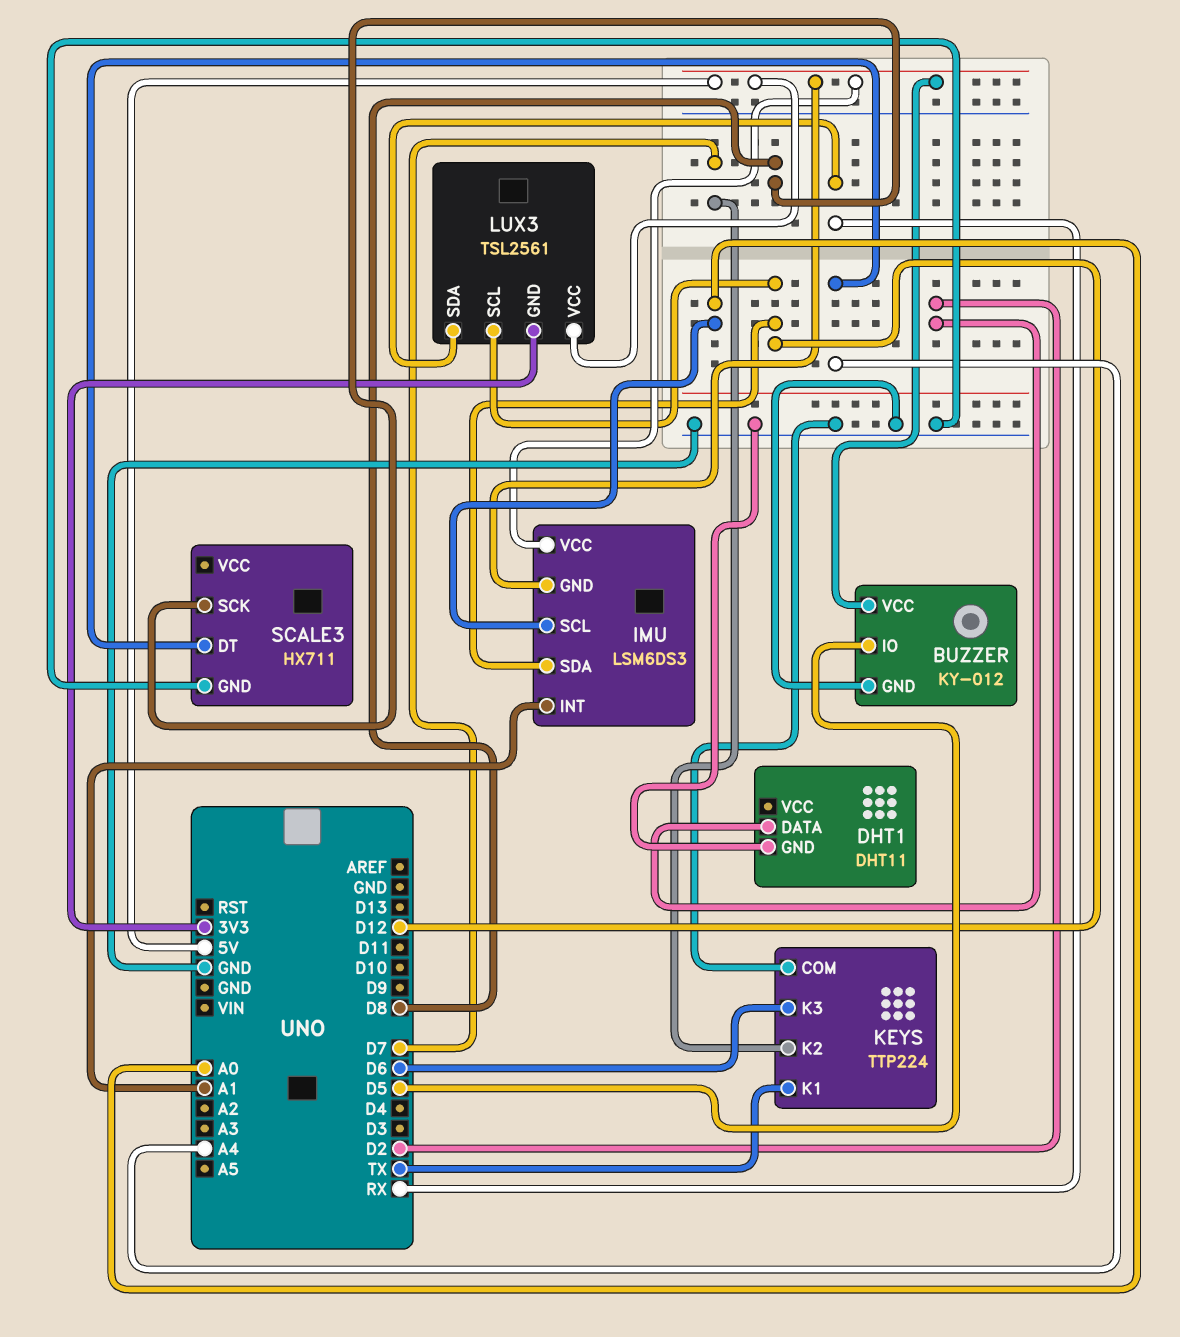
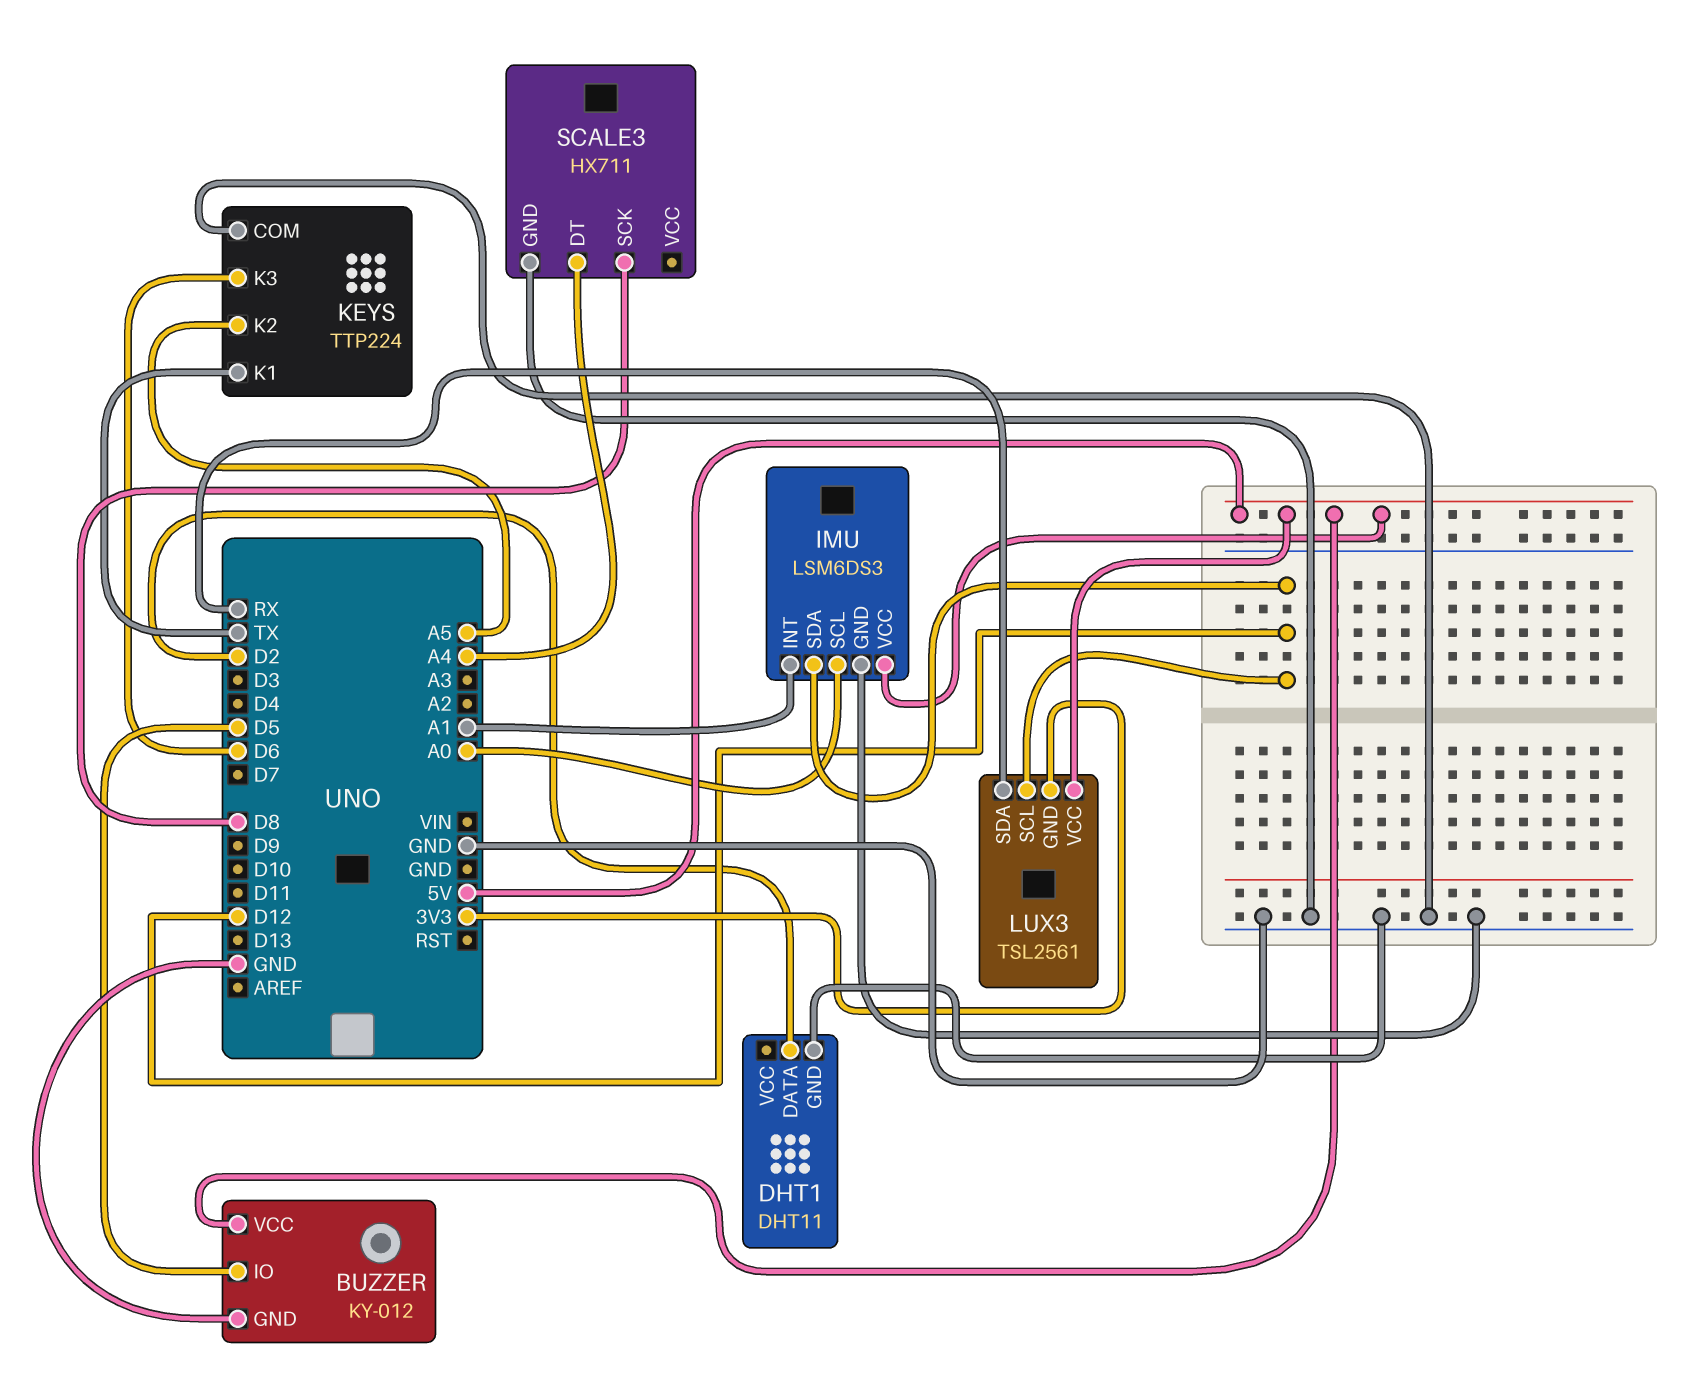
IMU pin GND: 5V -> GND
KEYS pin K2: D7 -> A5

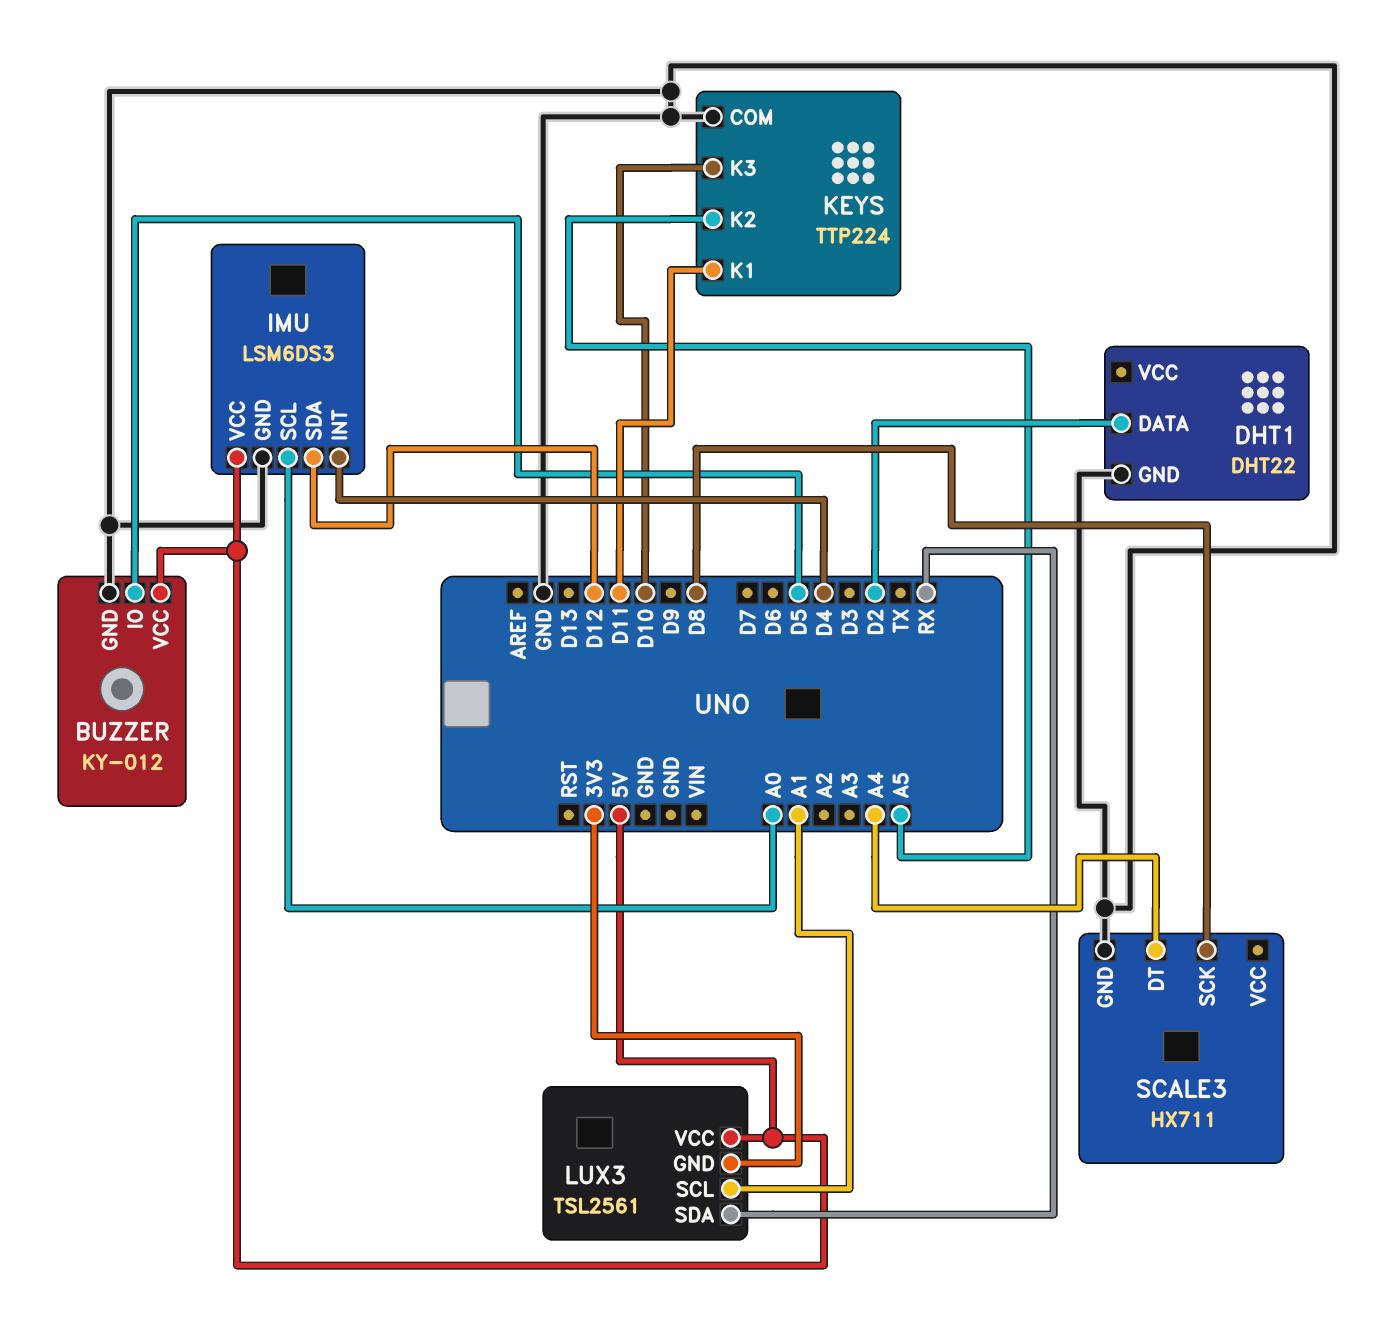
DHT1: DHT11 -> DHT22
IMU pin INT: A1 -> D4
KEYS pin K1: TX -> D11
KEYS pin K3: D6 -> D10
LUX3 pin SCL: D12 -> A1

